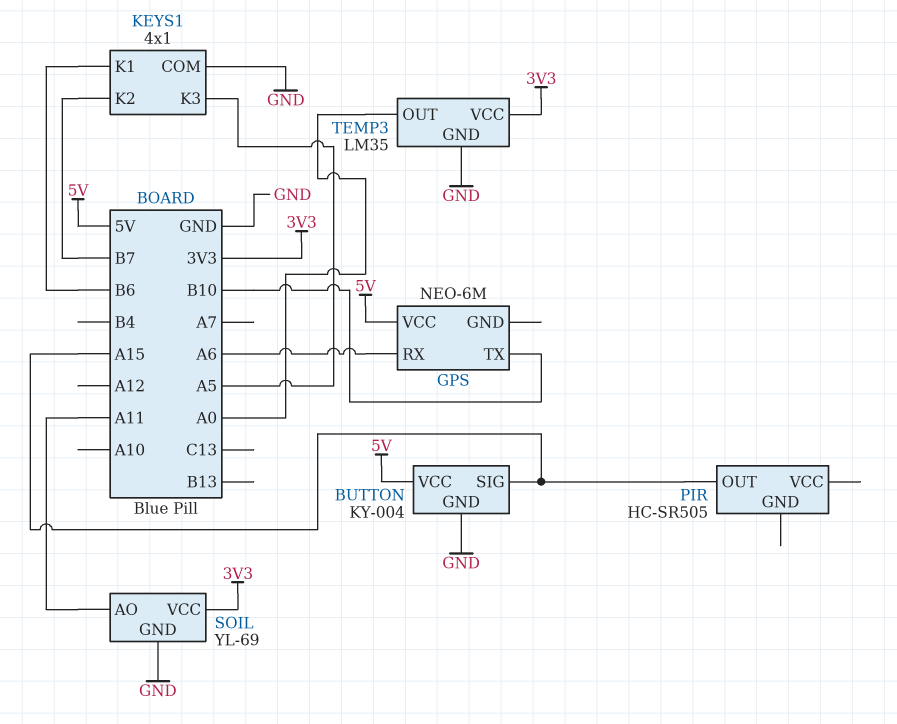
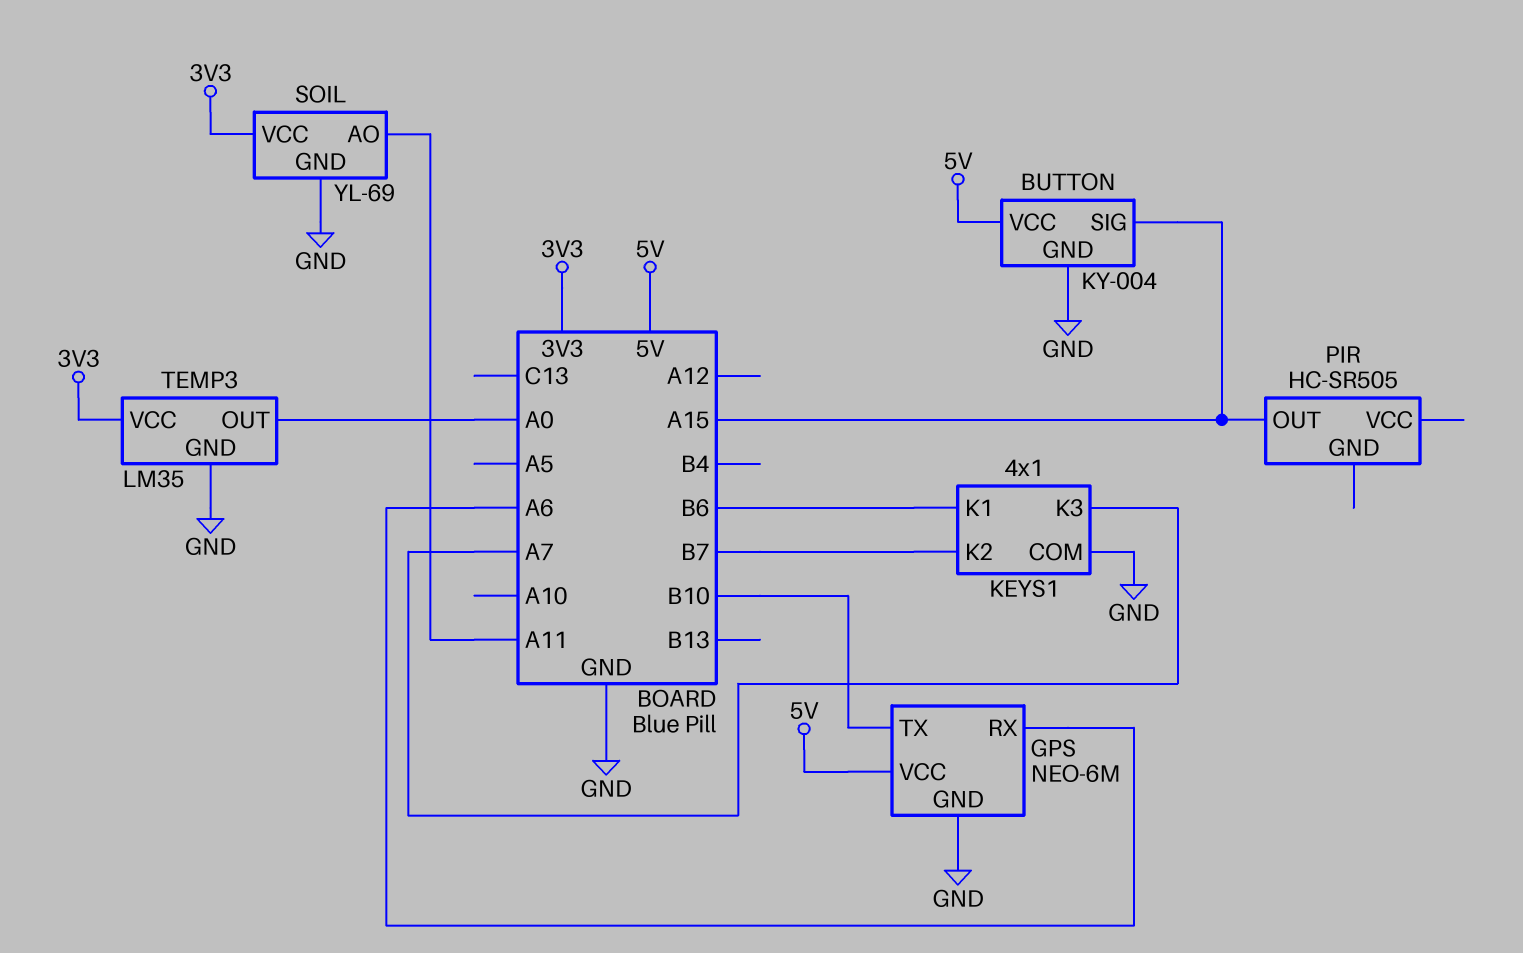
GPS pin GND: none -> GND
KEYS1 pin K3: A5 -> A7

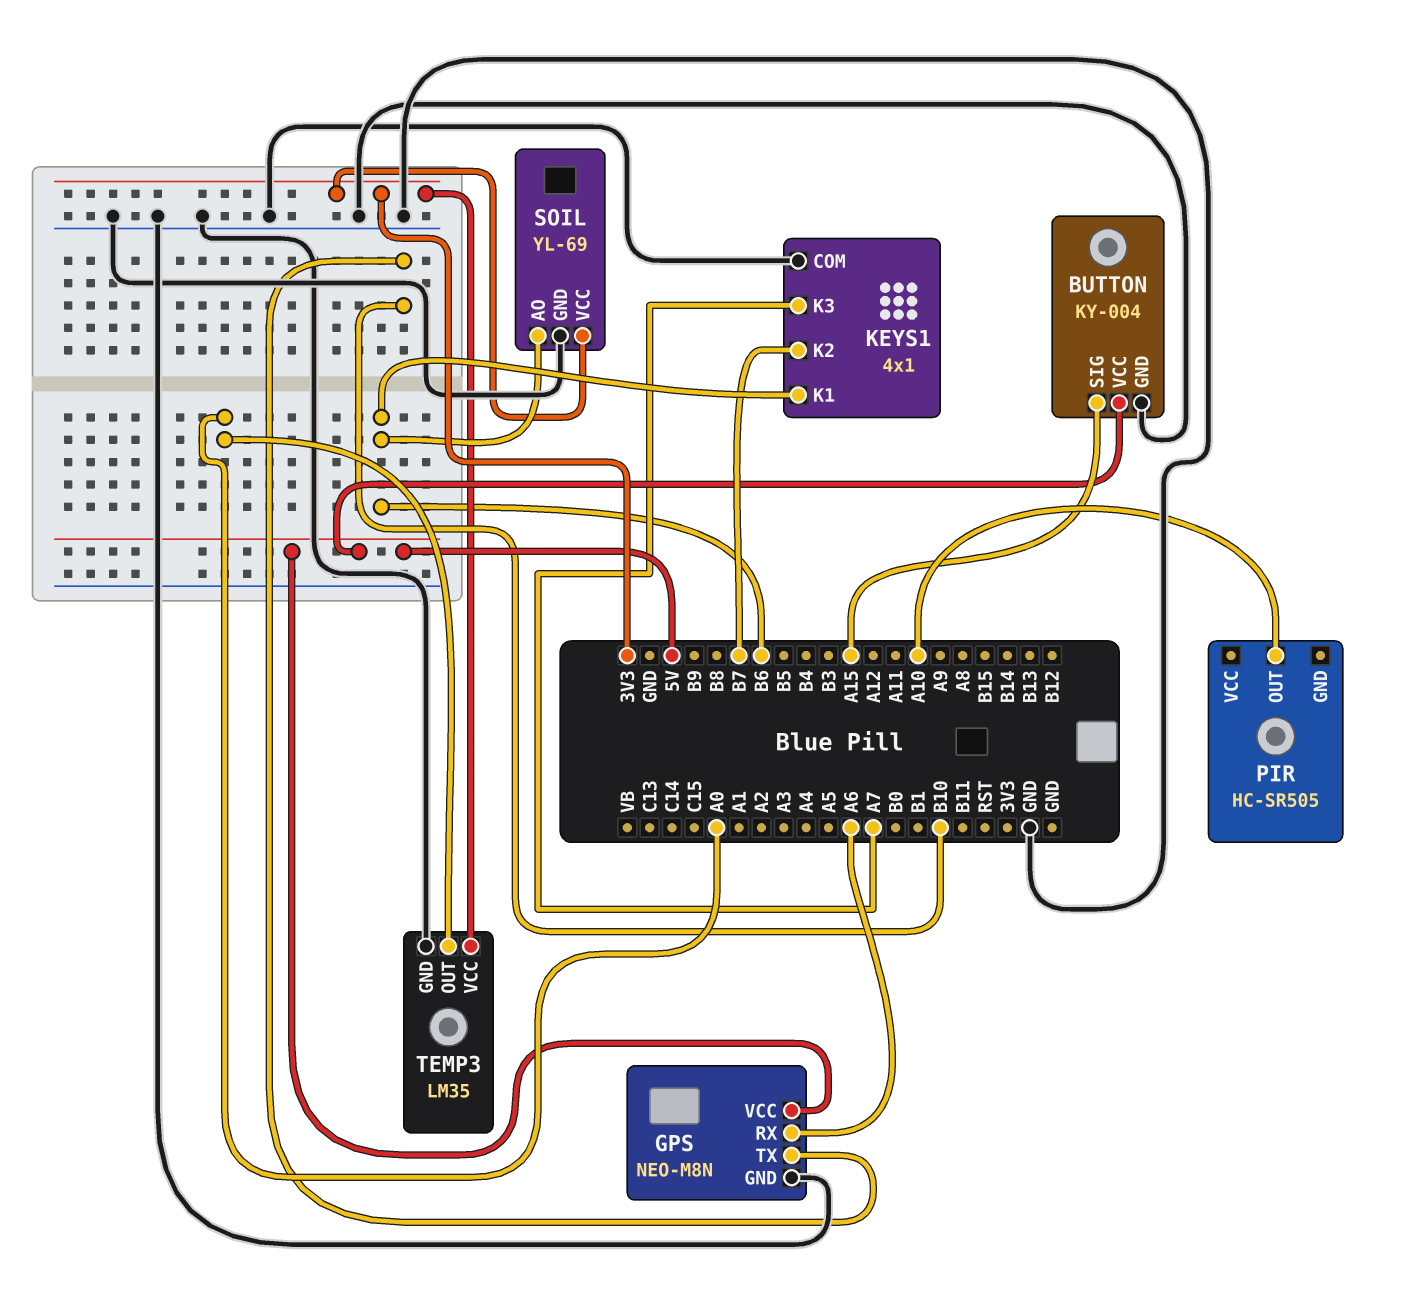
GPS: NEO-6M -> NEO-M8N
PIR pin OUT: A15 -> A10
SOIL pin AO: A11 -> B6

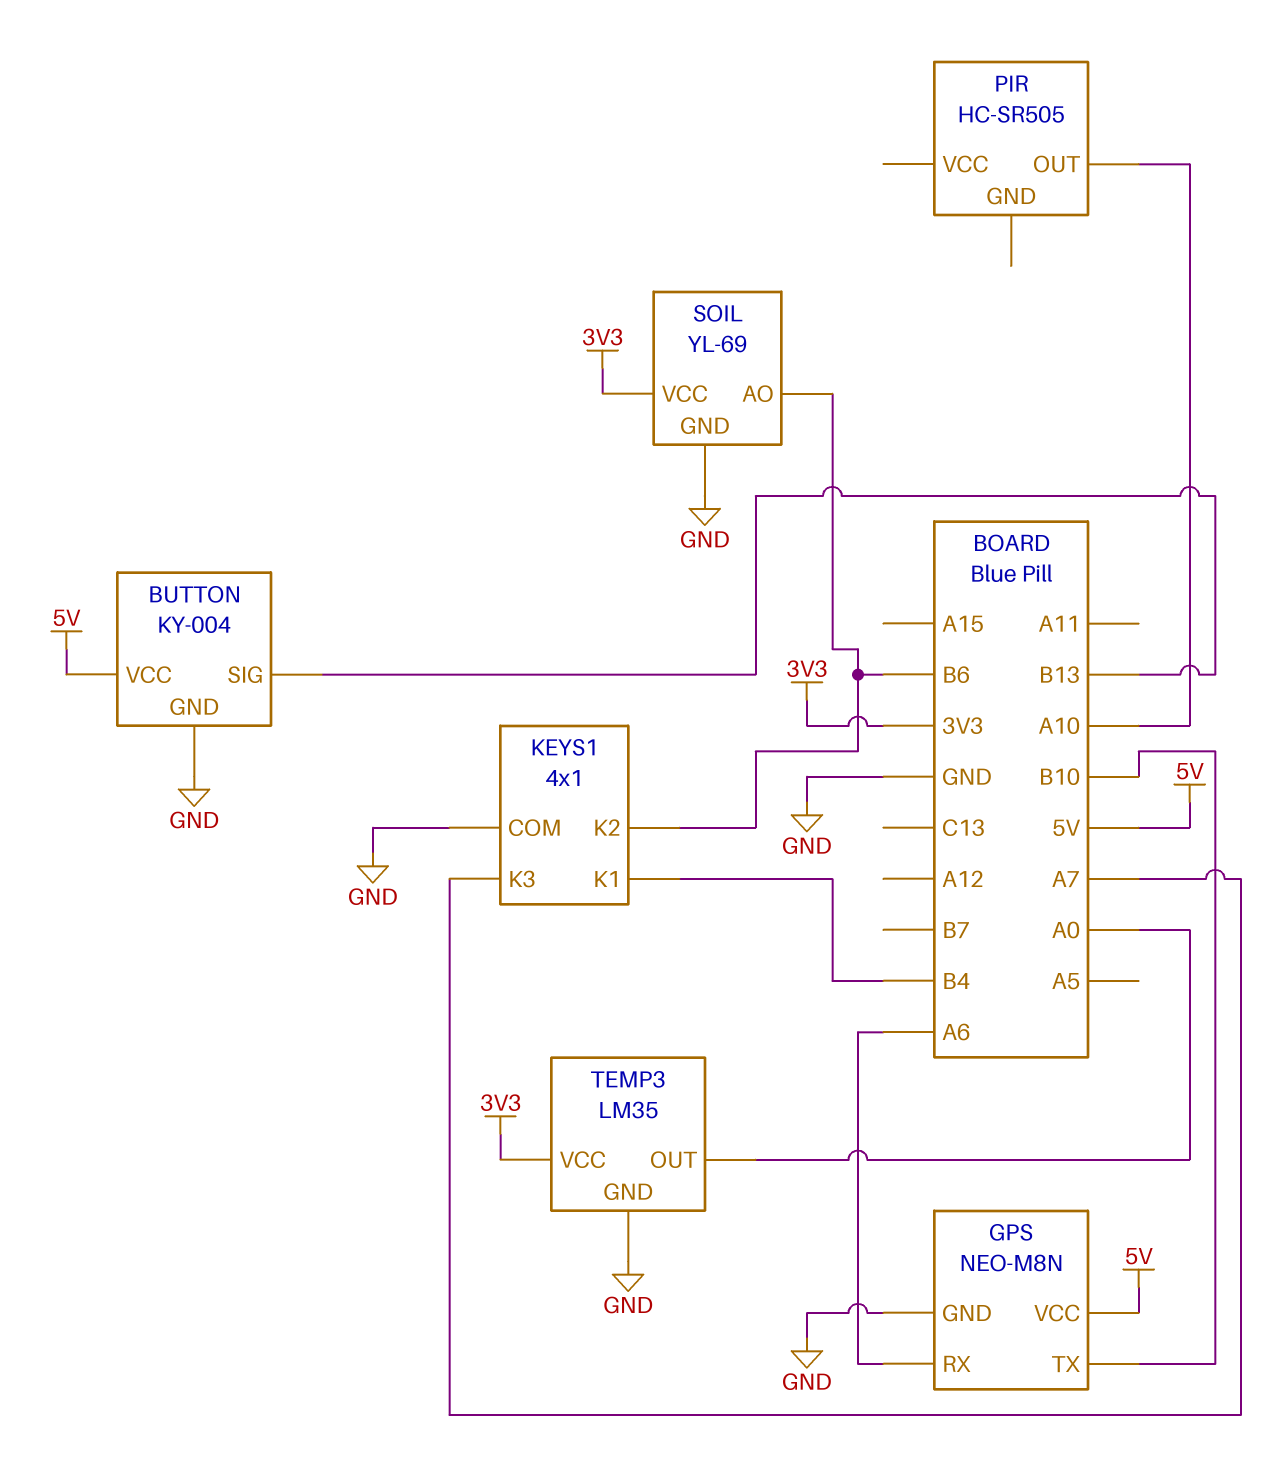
BUTTON pin SIG: A15 -> B13
KEYS1 pin K1: B6 -> B4
KEYS1 pin K2: B7 -> B6

